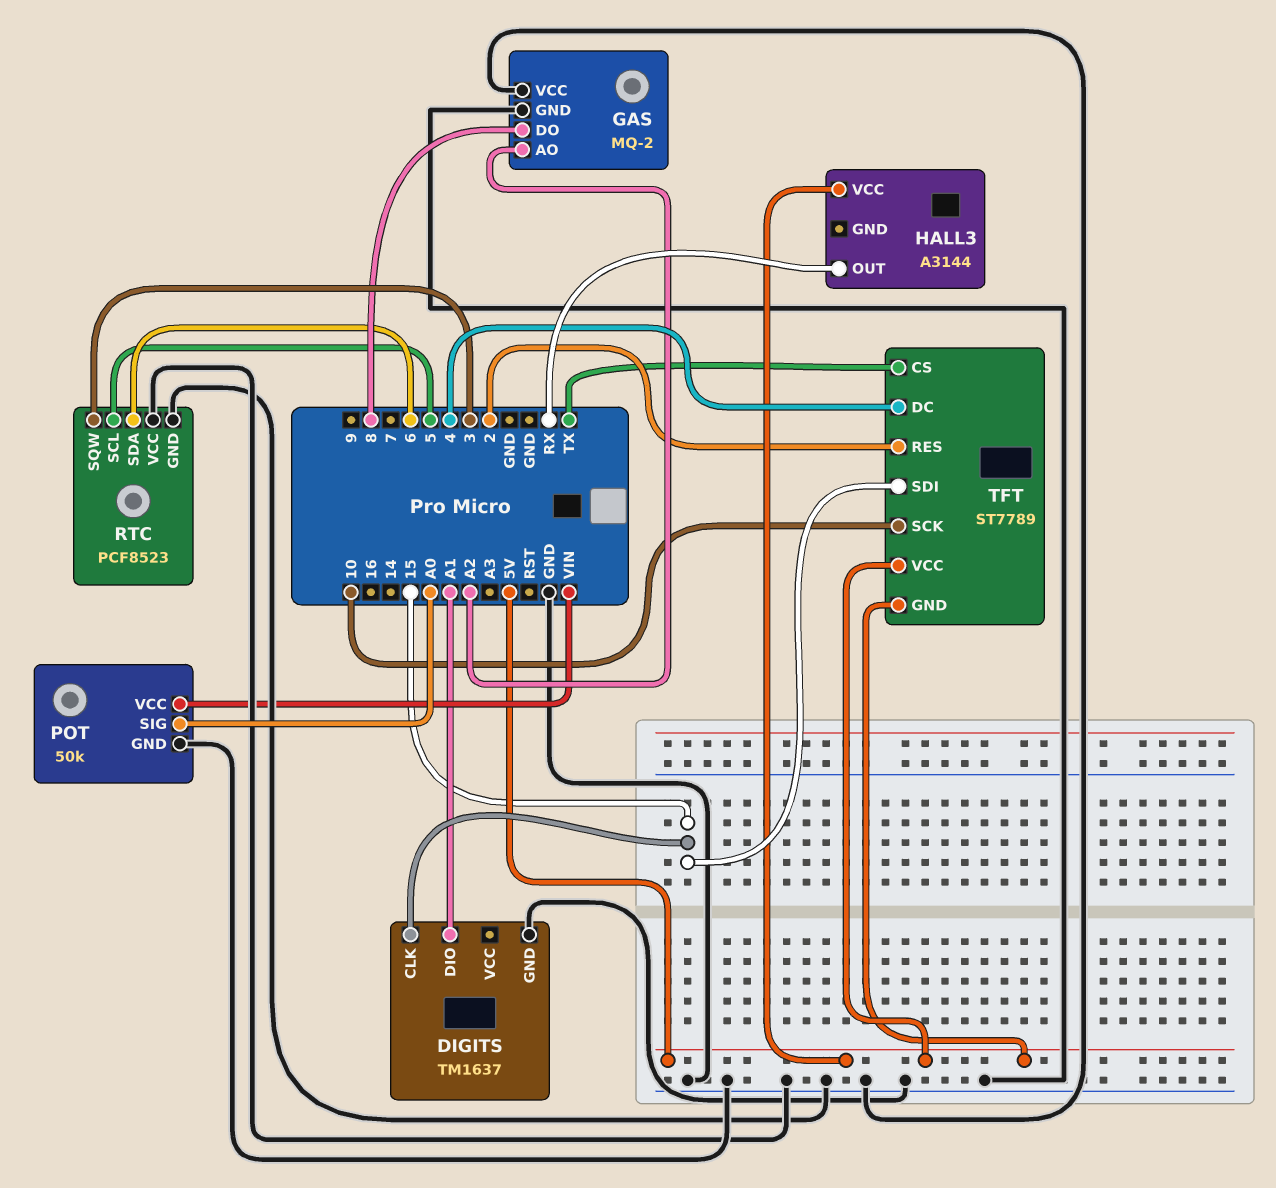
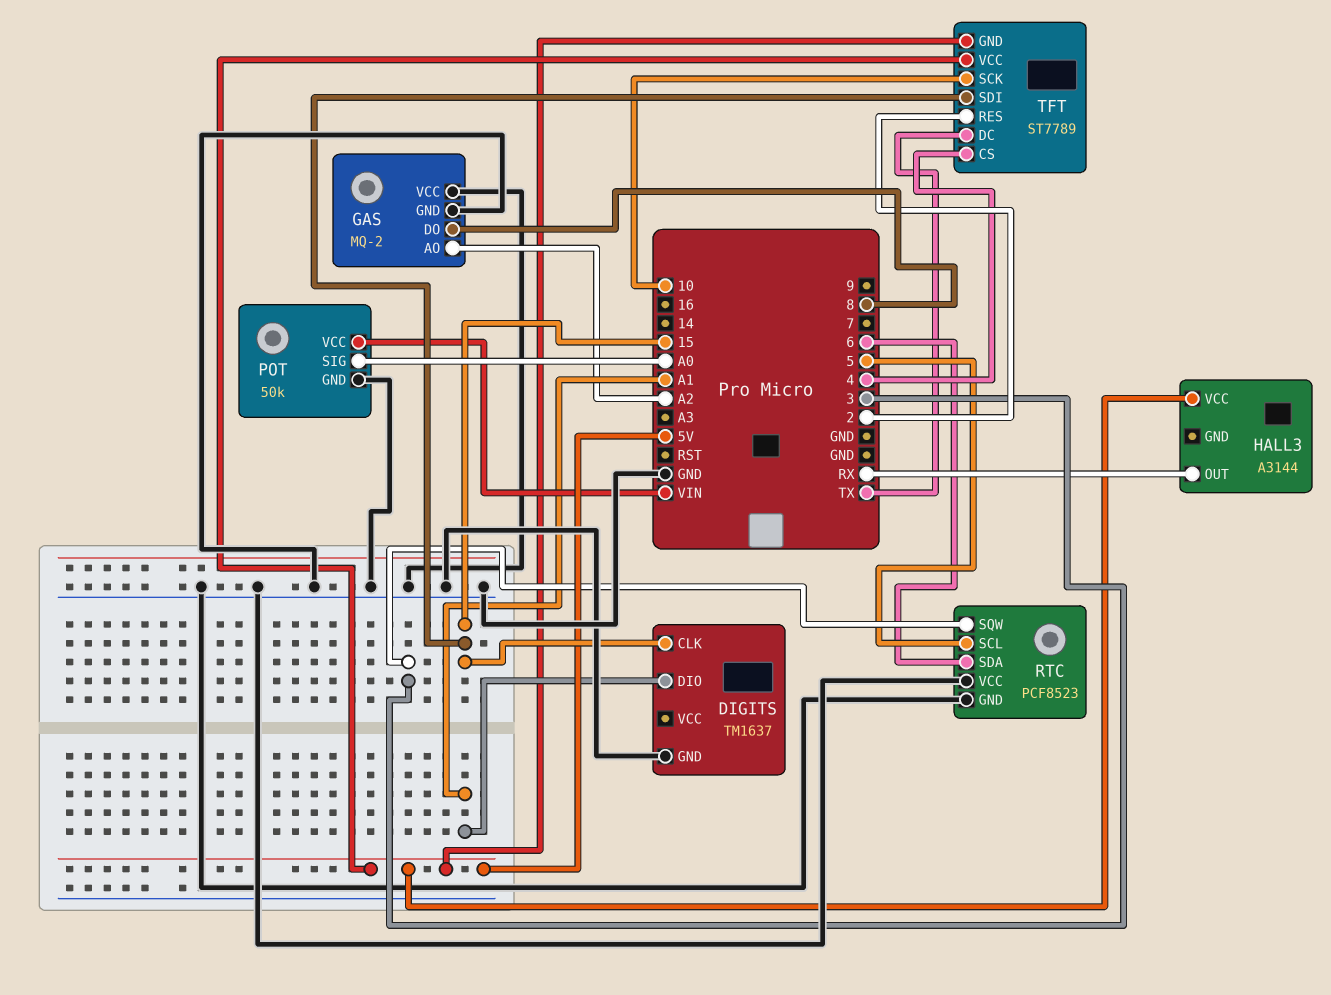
TFT pin CS: TX -> 4
TFT pin DC: 4 -> TX

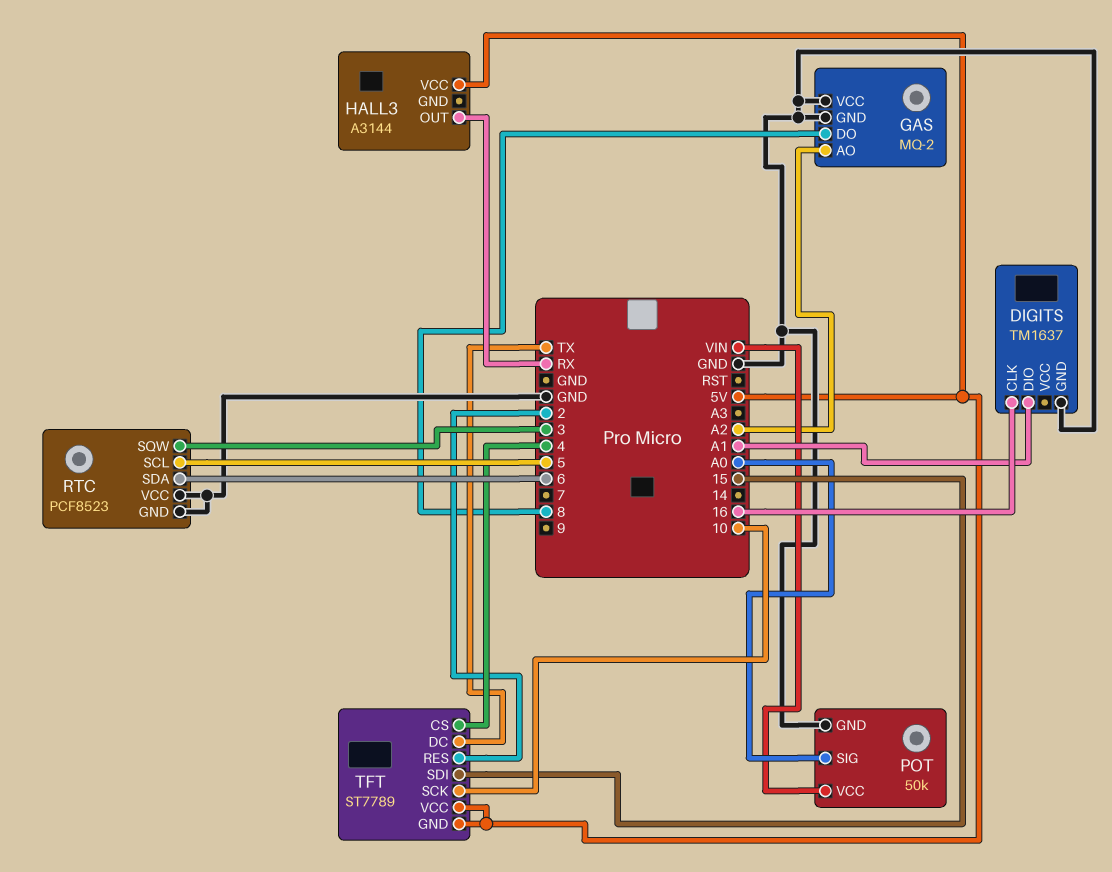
DIGITS pin CLK: 15 -> 16

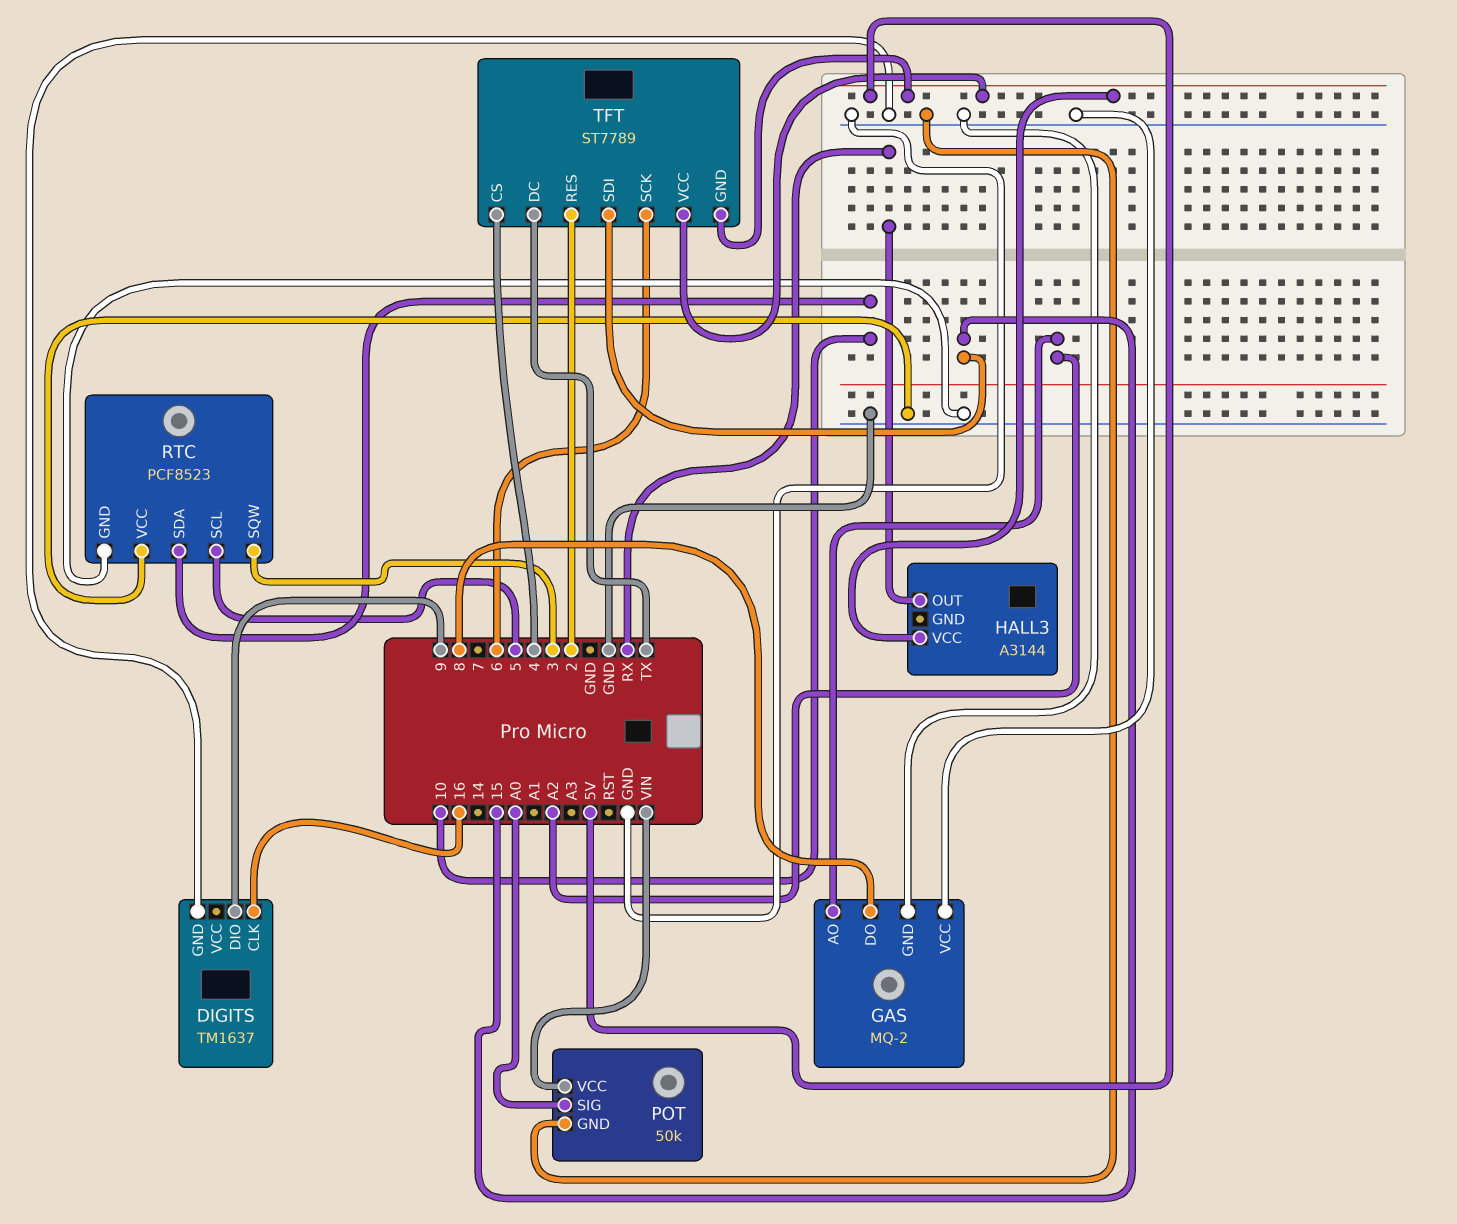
DIGITS pin DIO: A1 -> 9
RTC pin SDA: 6 -> 10
TFT pin SCK: 10 -> 6

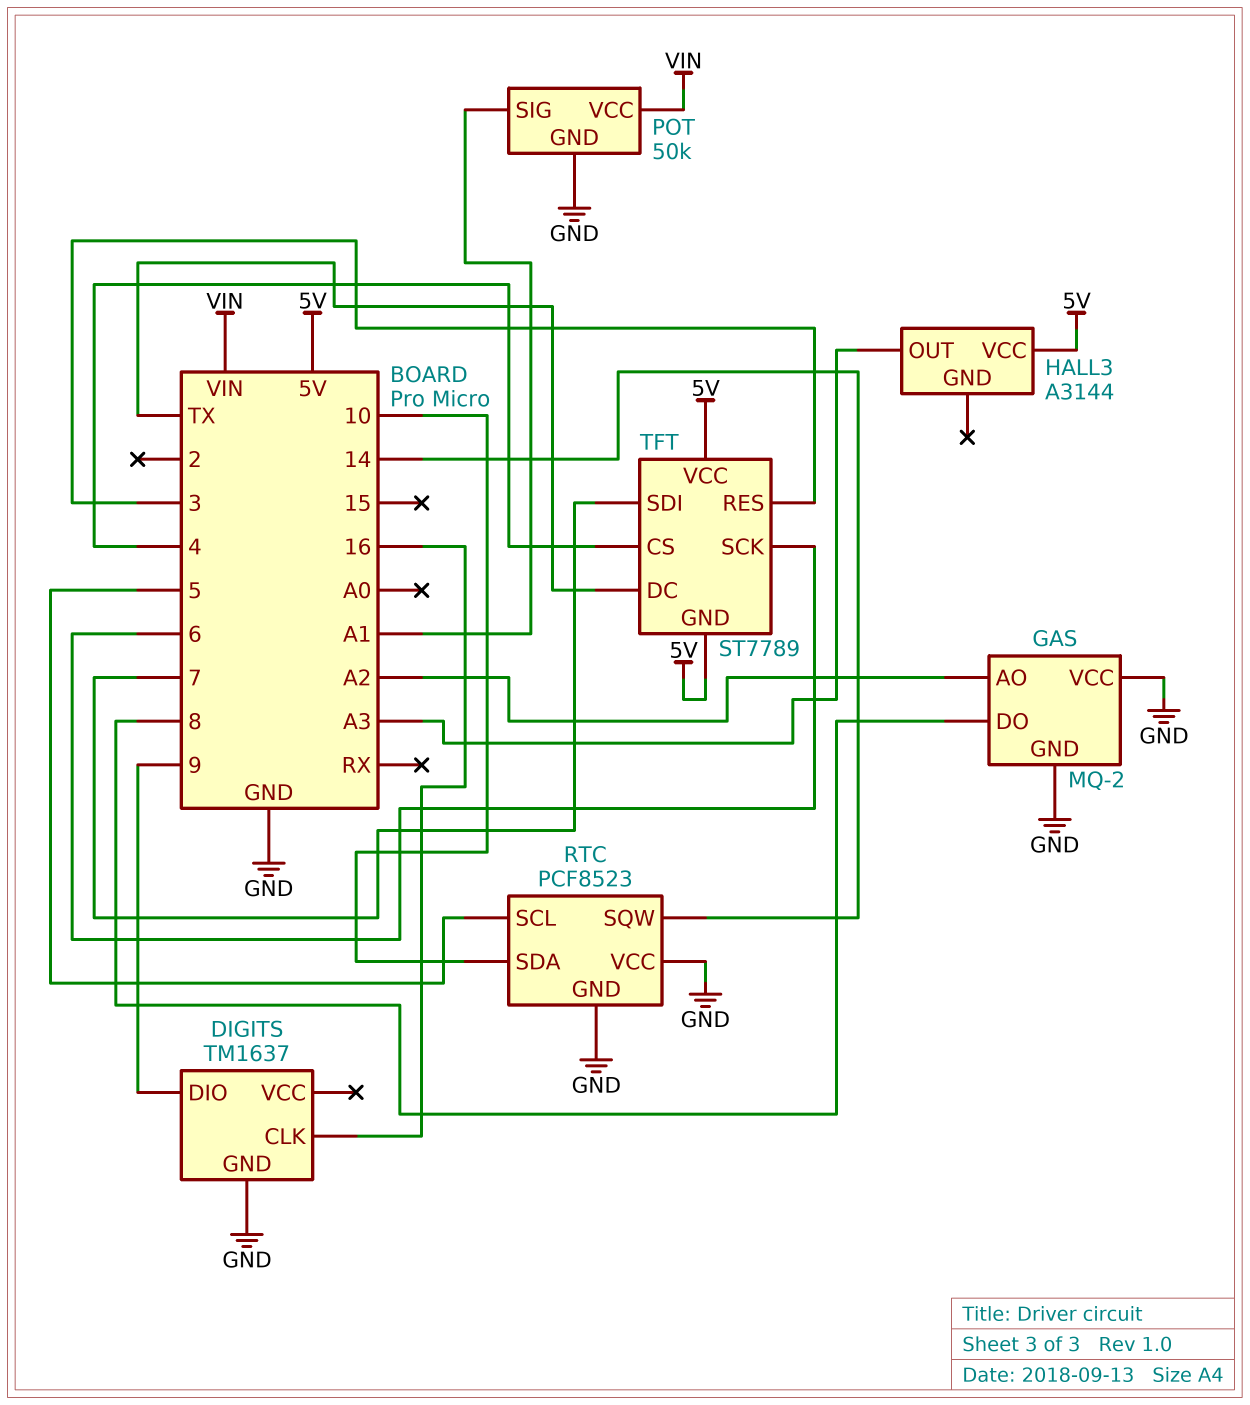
HALL3 pin OUT: RX -> A3
POT pin SIG: A0 -> A1
RTC pin SQW: 3 -> 14
TFT pin RES: 2 -> 3
TFT pin SDI: 15 -> 7

